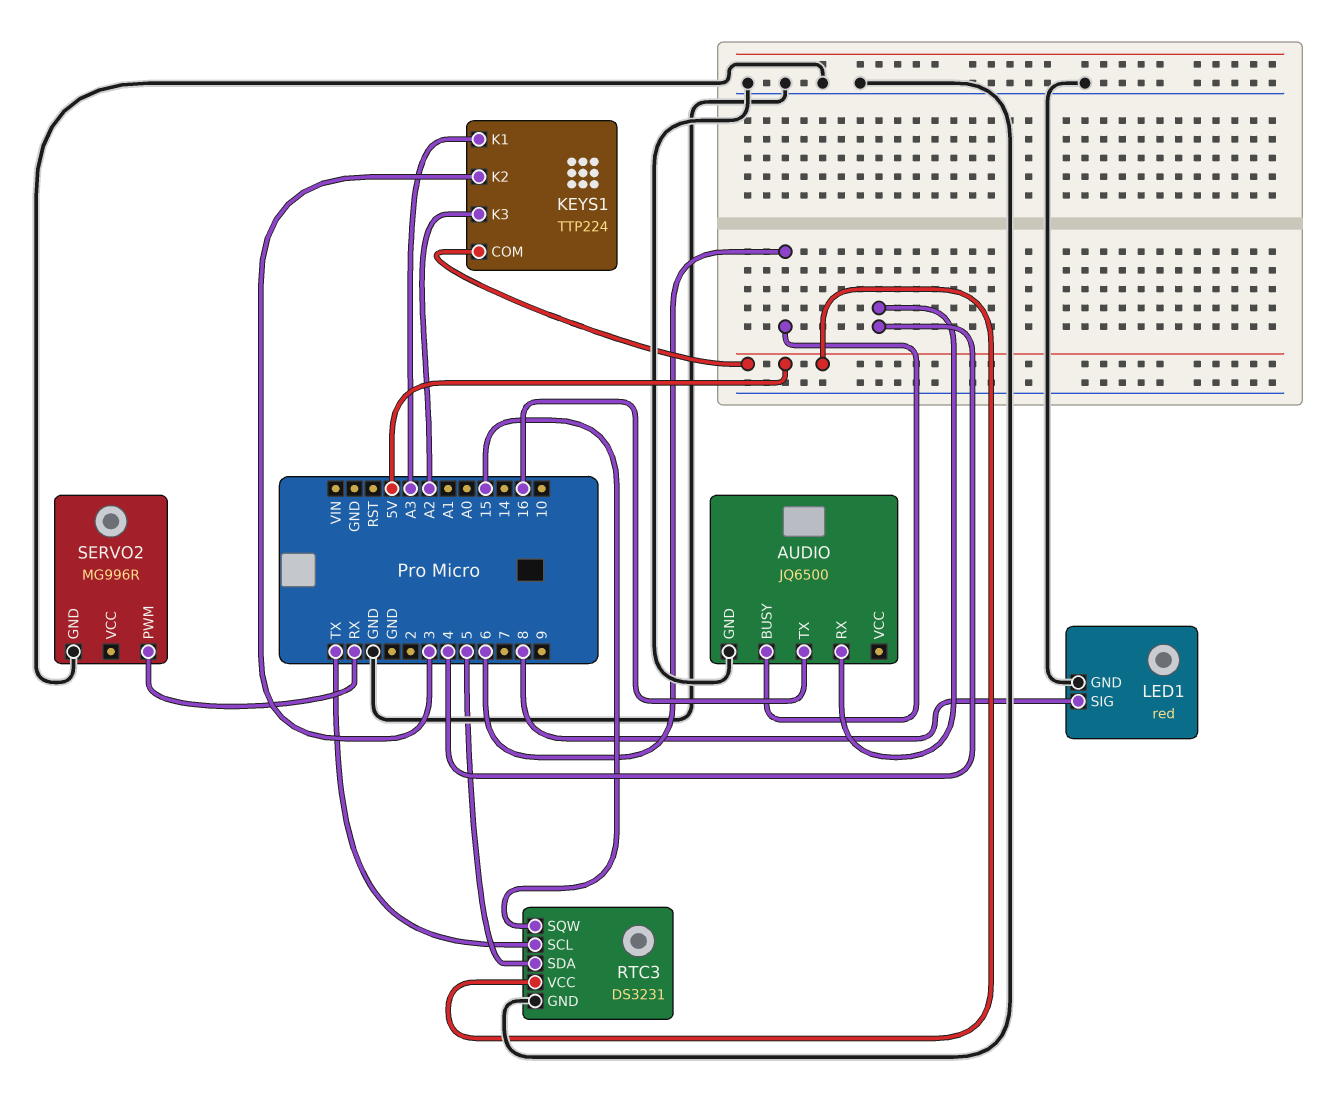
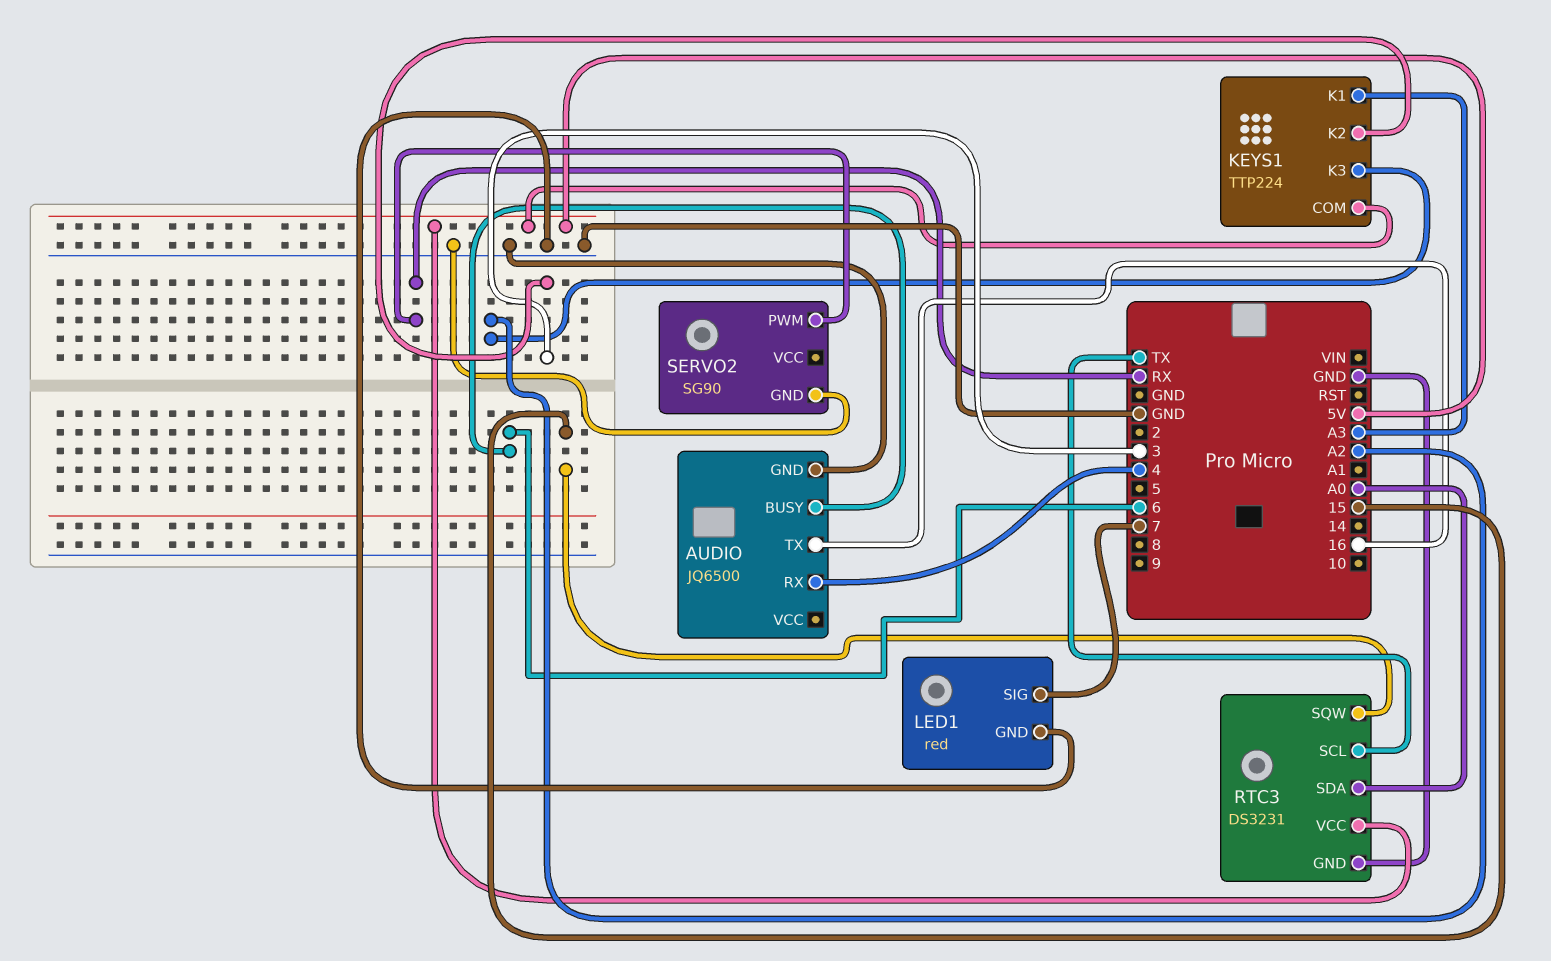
LED1 pin SIG: 8 -> 7
RTC3 pin SDA: 5 -> A0
SERVO2: MG996R -> SG90

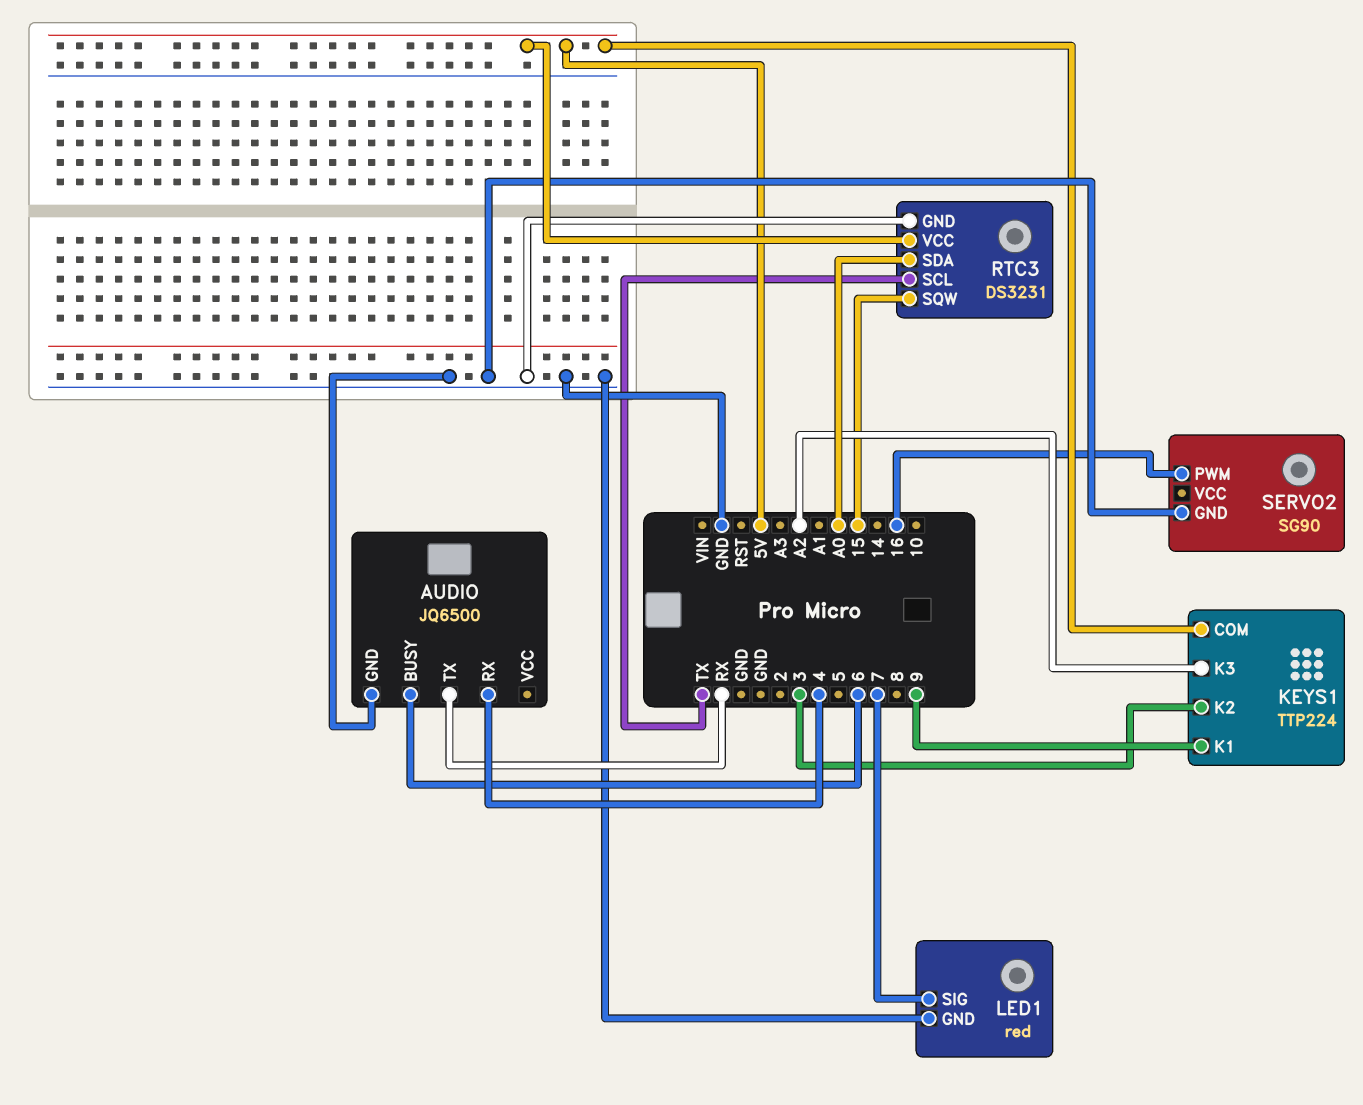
AUDIO pin TX: 16 -> RX
KEYS1 pin K1: A3 -> 9
SERVO2 pin PWM: RX -> 16

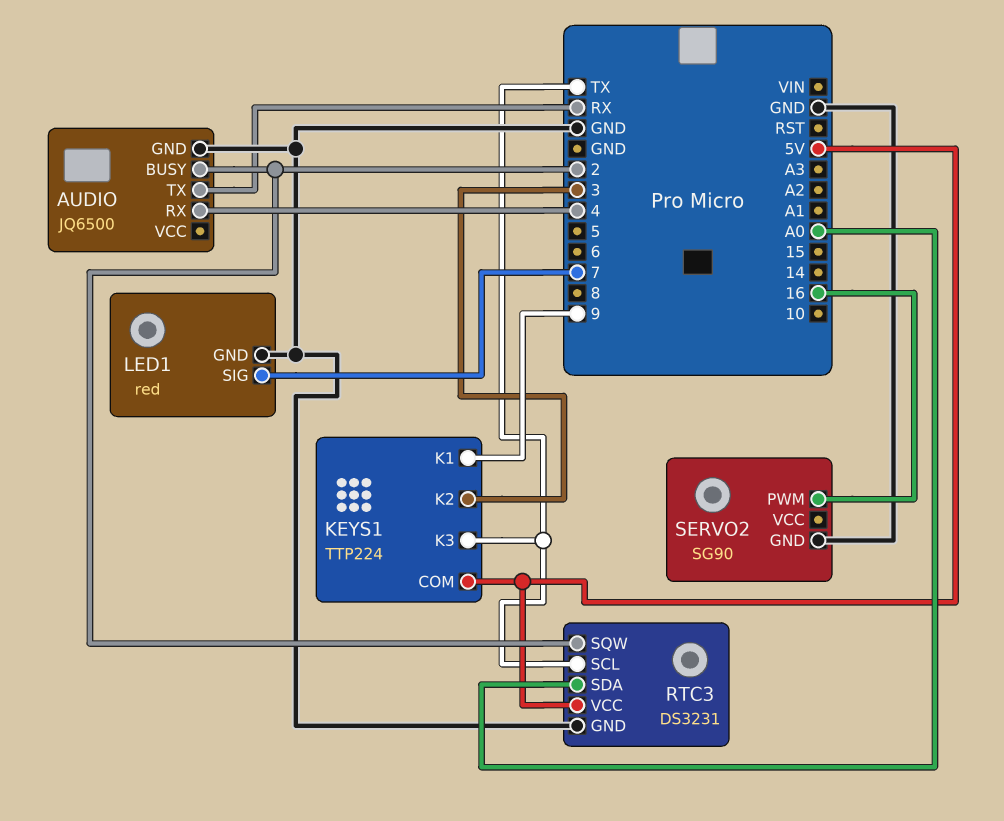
AUDIO pin BUSY: 6 -> 2
KEYS1 pin K3: A2 -> TX
RTC3 pin SQW: 15 -> 2

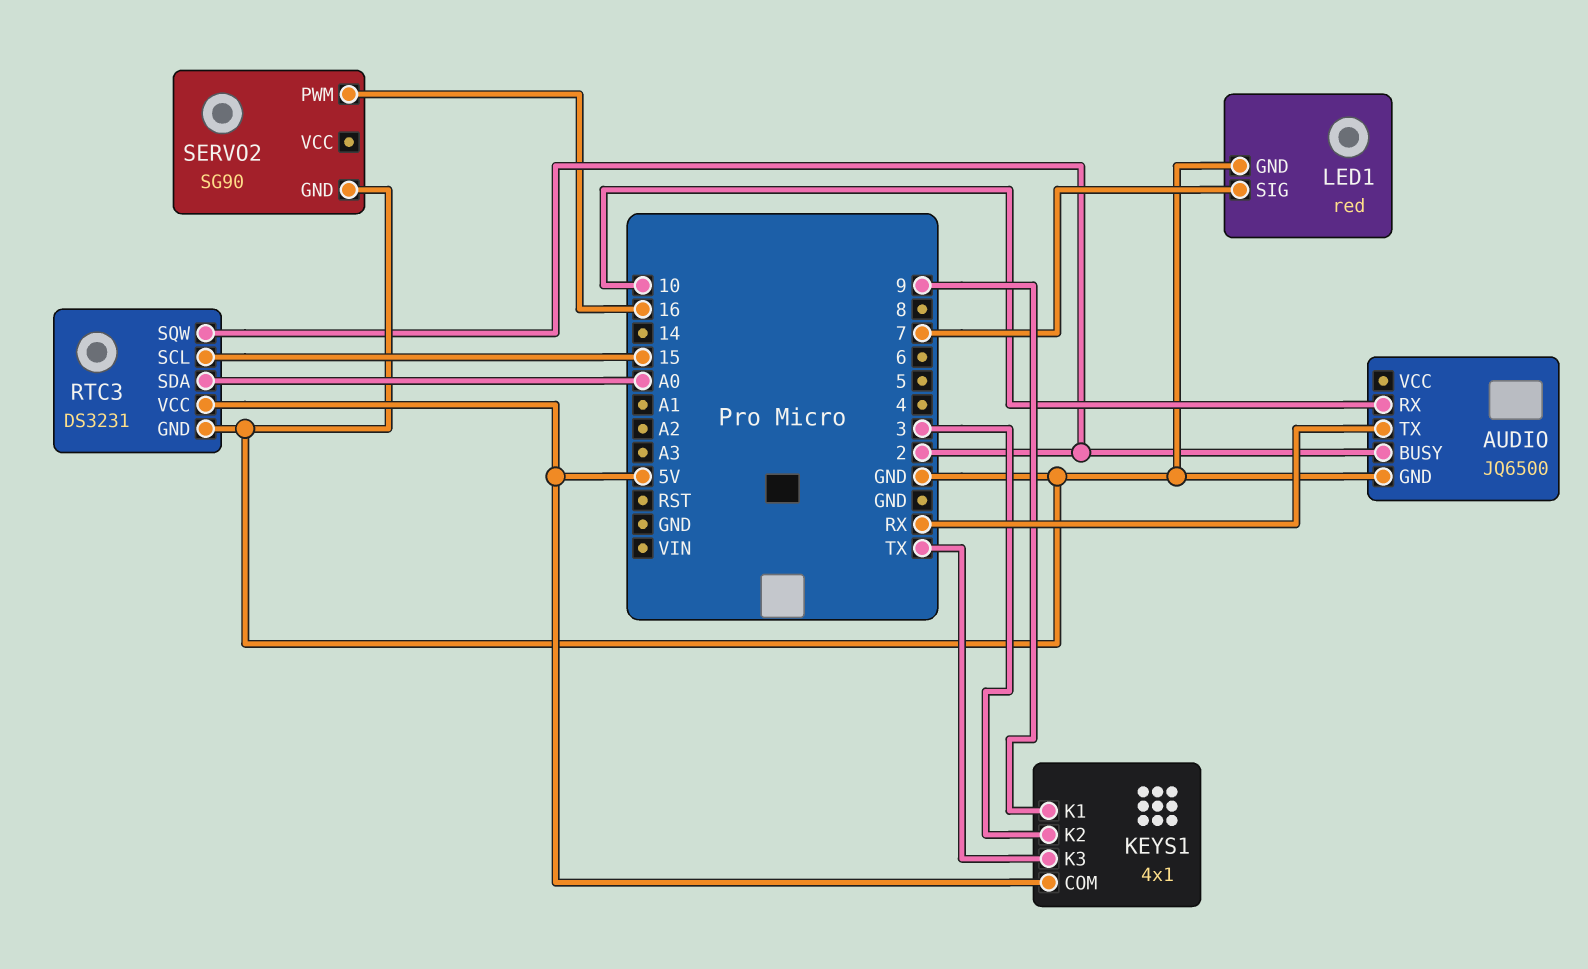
AUDIO pin RX: 4 -> 10
KEYS1: TTP224 -> 4x1
RTC3 pin SCL: TX -> 15

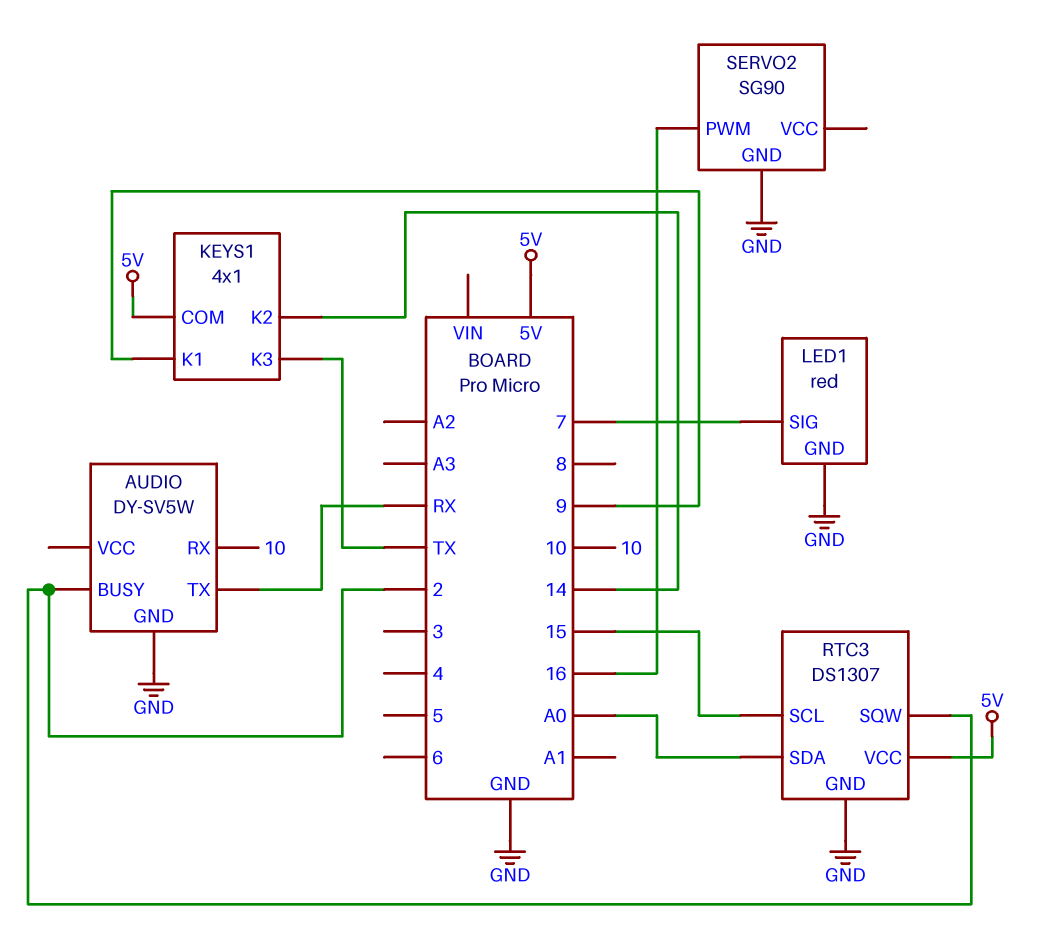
AUDIO: JQ6500 -> DY-SV5W
KEYS1 pin K2: 3 -> 14
RTC3: DS3231 -> DS1307

